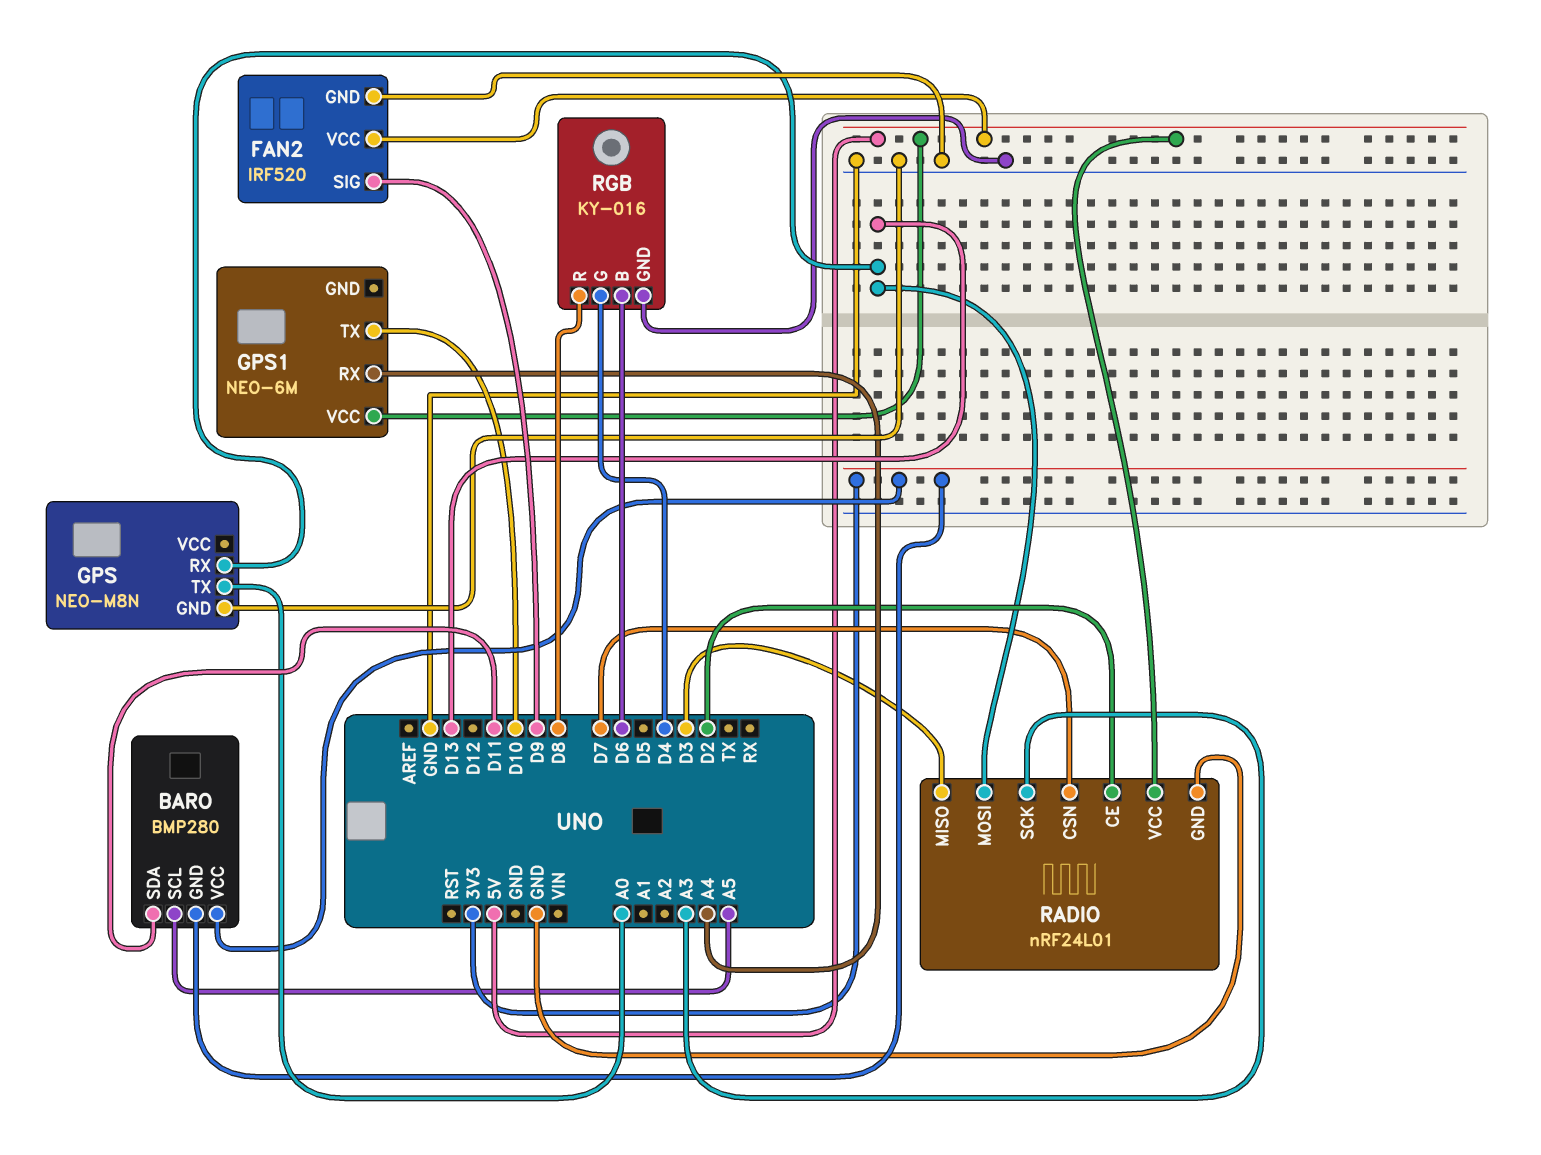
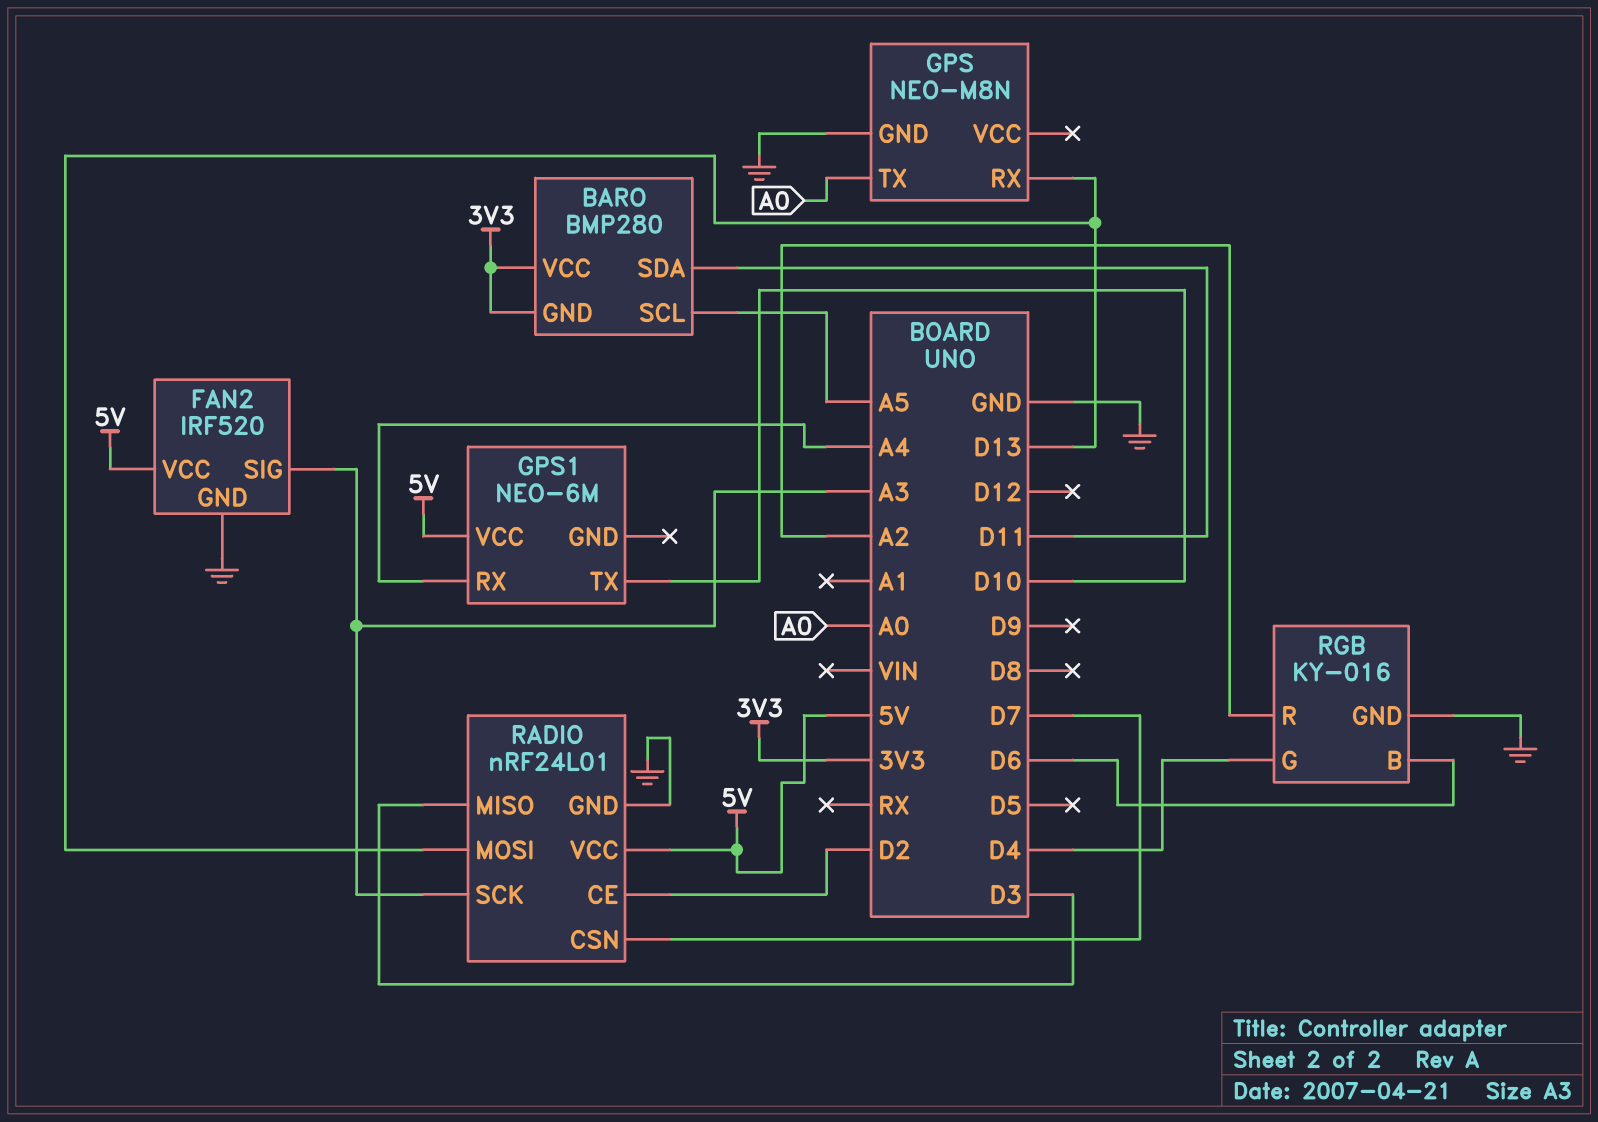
FAN2 pin SIG: D9 -> A3
RGB pin R: D8 -> A2

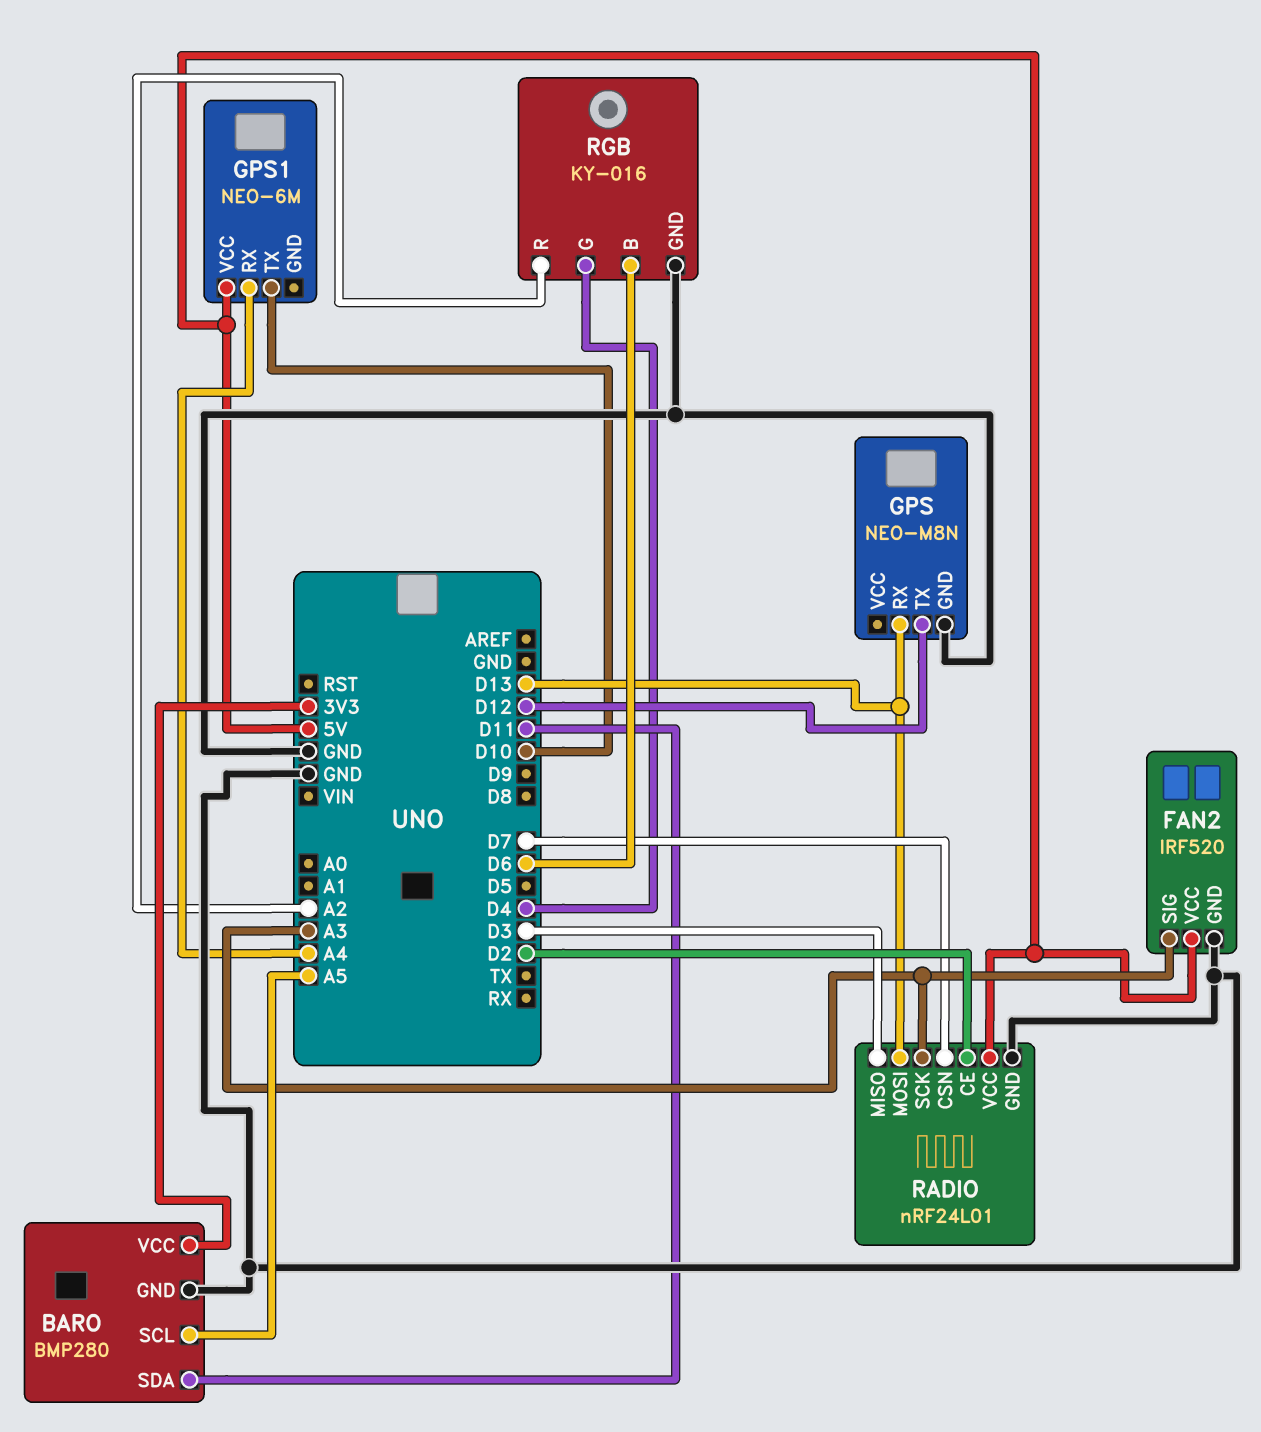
BARO pin GND: 3V3 -> GND
GPS pin TX: A0 -> D12

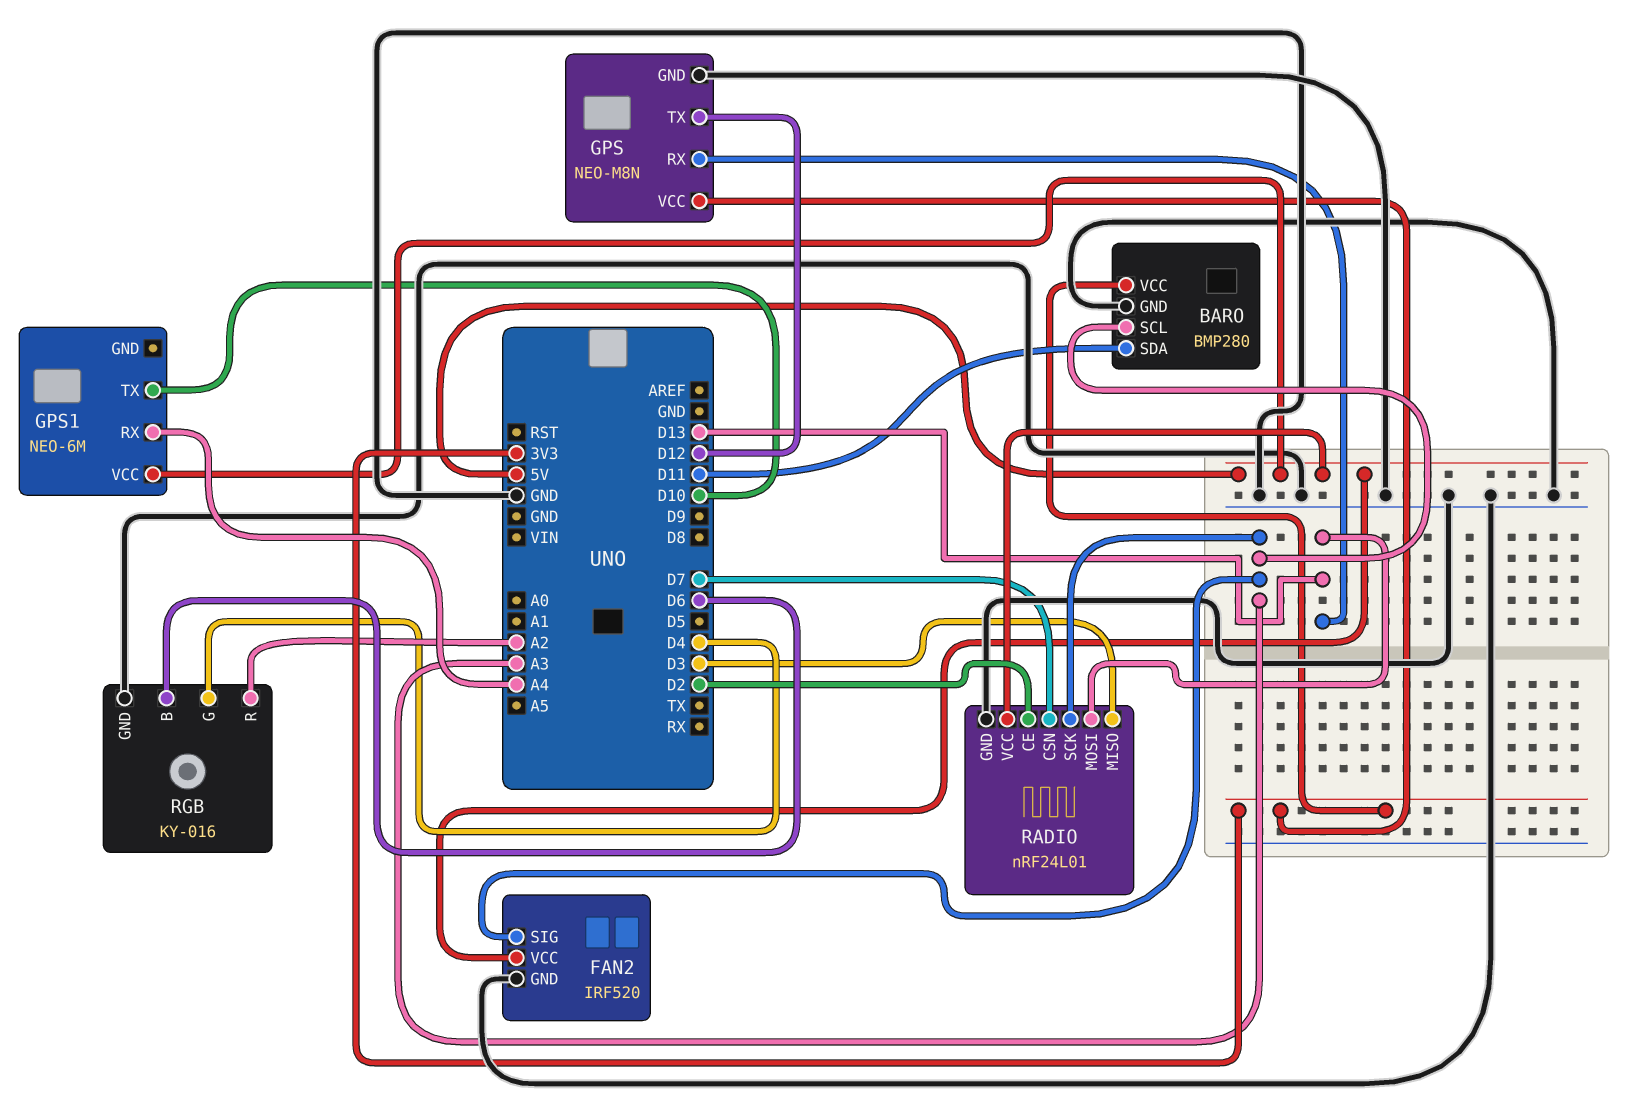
BARO pin SCL: A5 -> A3
GPS pin VCC: none -> 3V3

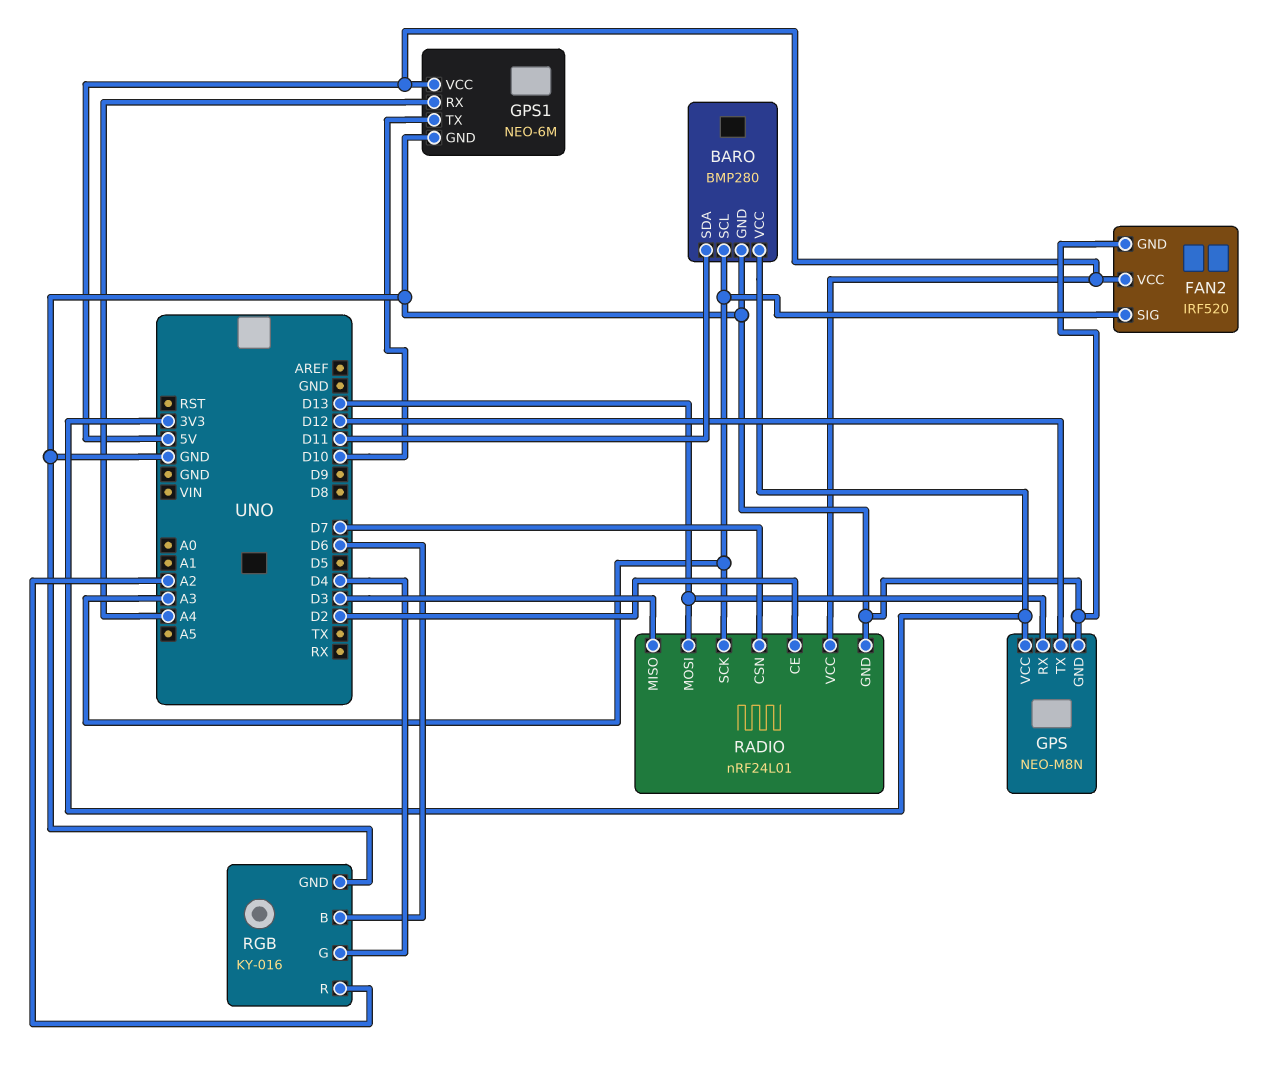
GPS1 pin GND: none -> GND

